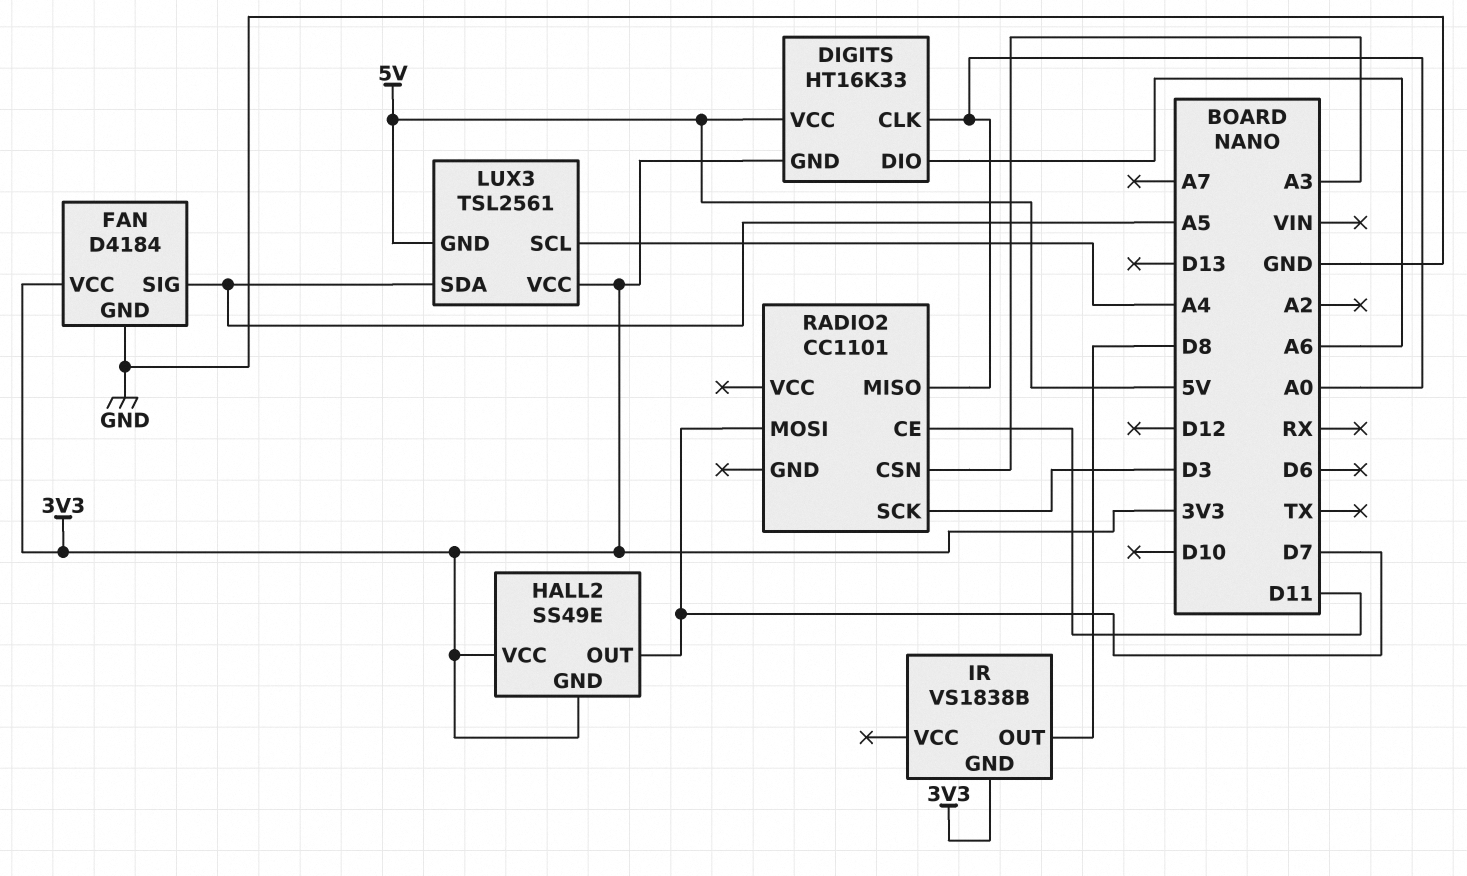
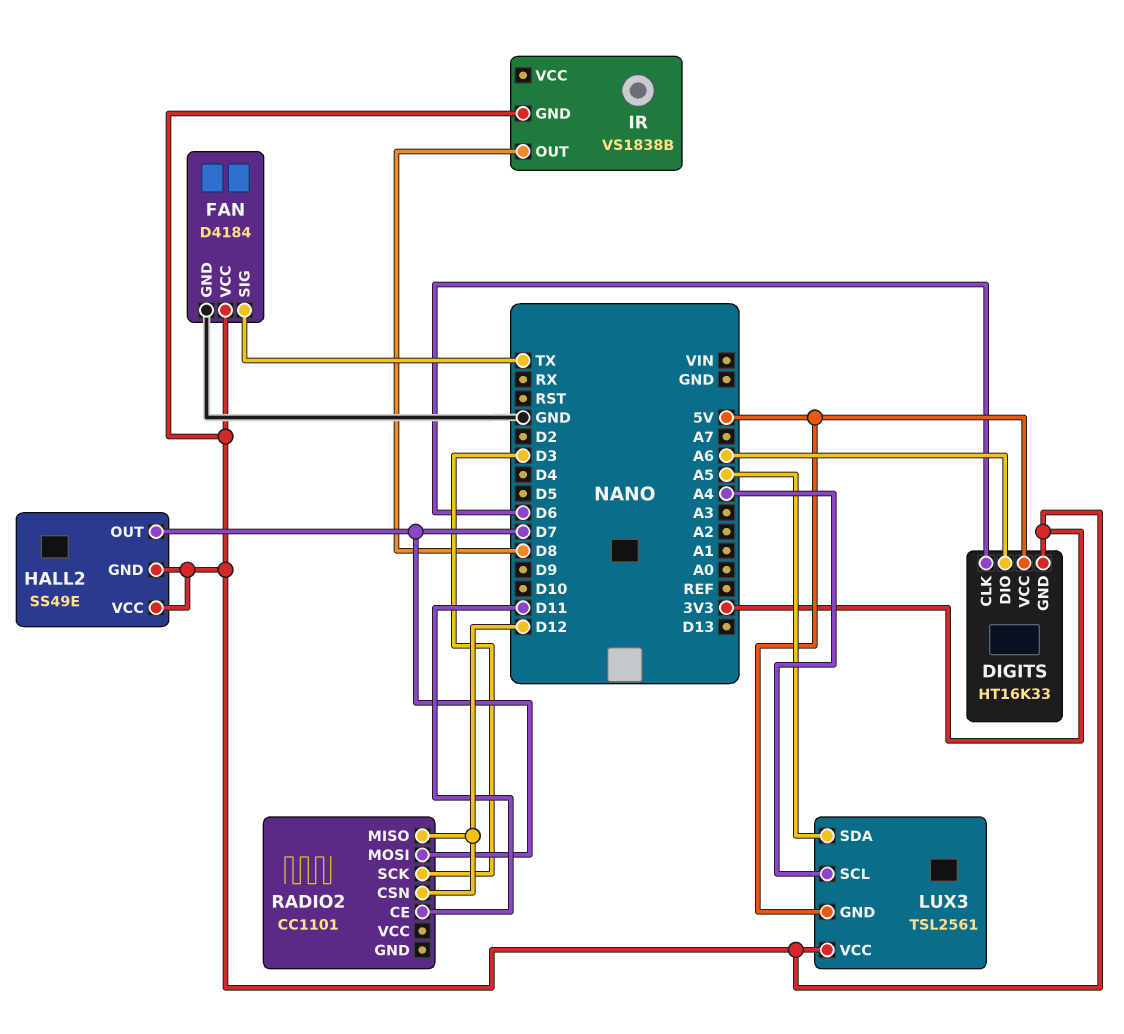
DIGITS pin CLK: A0 -> D6
FAN pin SIG: A5 -> TX
RADIO2 pin CSN: A3 -> D12
RADIO2 pin MISO: A0 -> D12

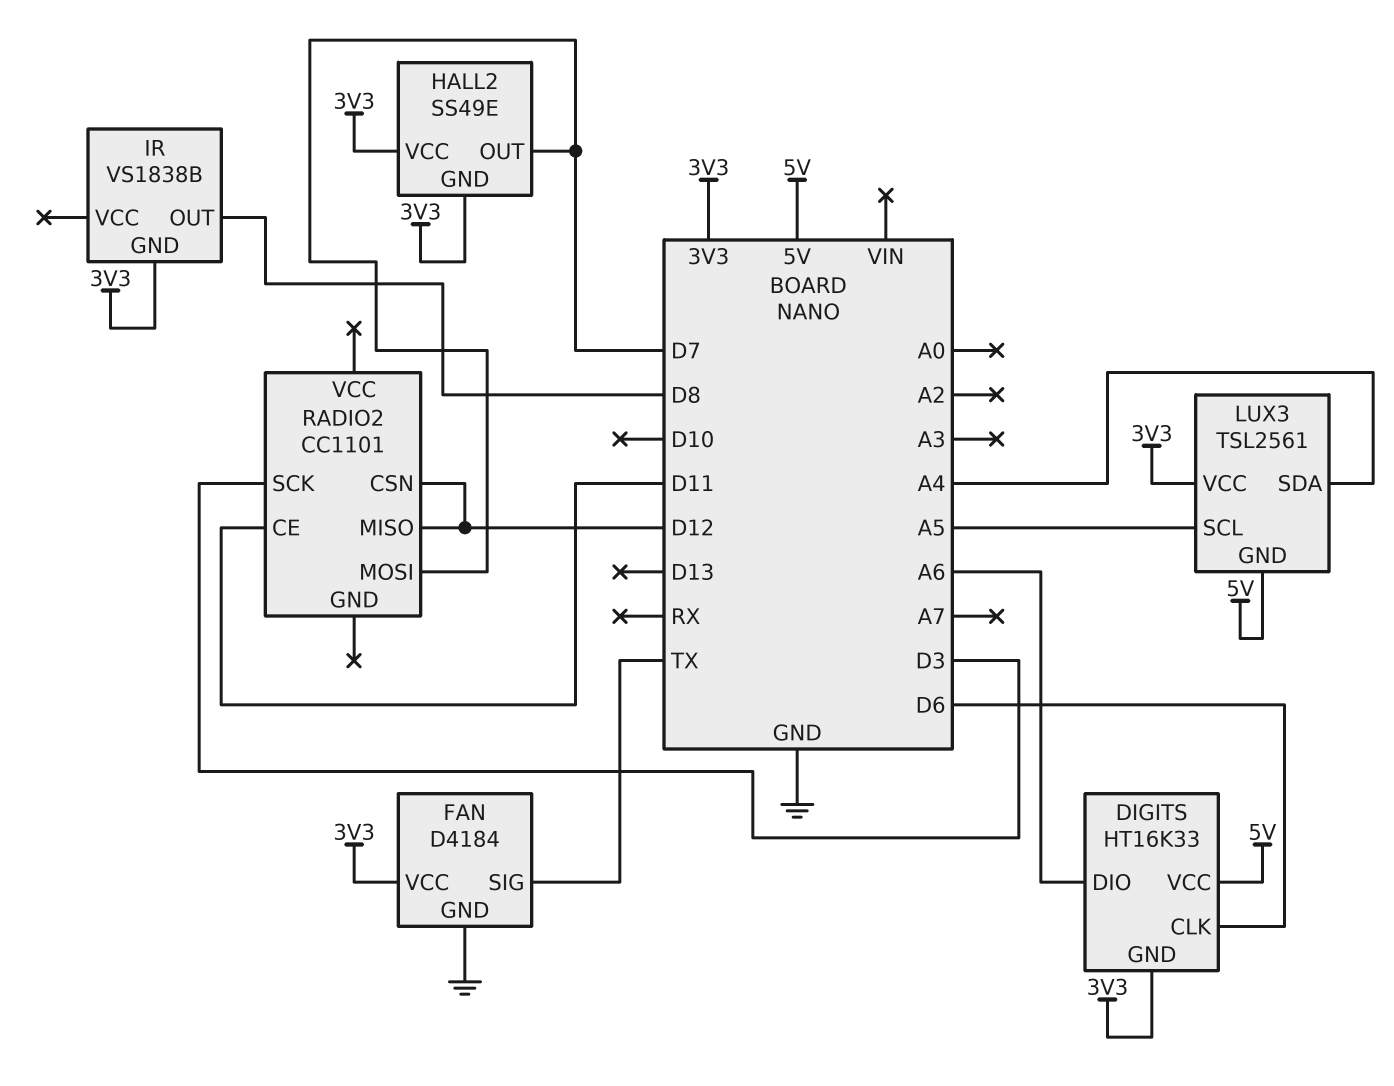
LUX3 pin SCL: A4 -> A5
LUX3 pin SDA: A5 -> A4

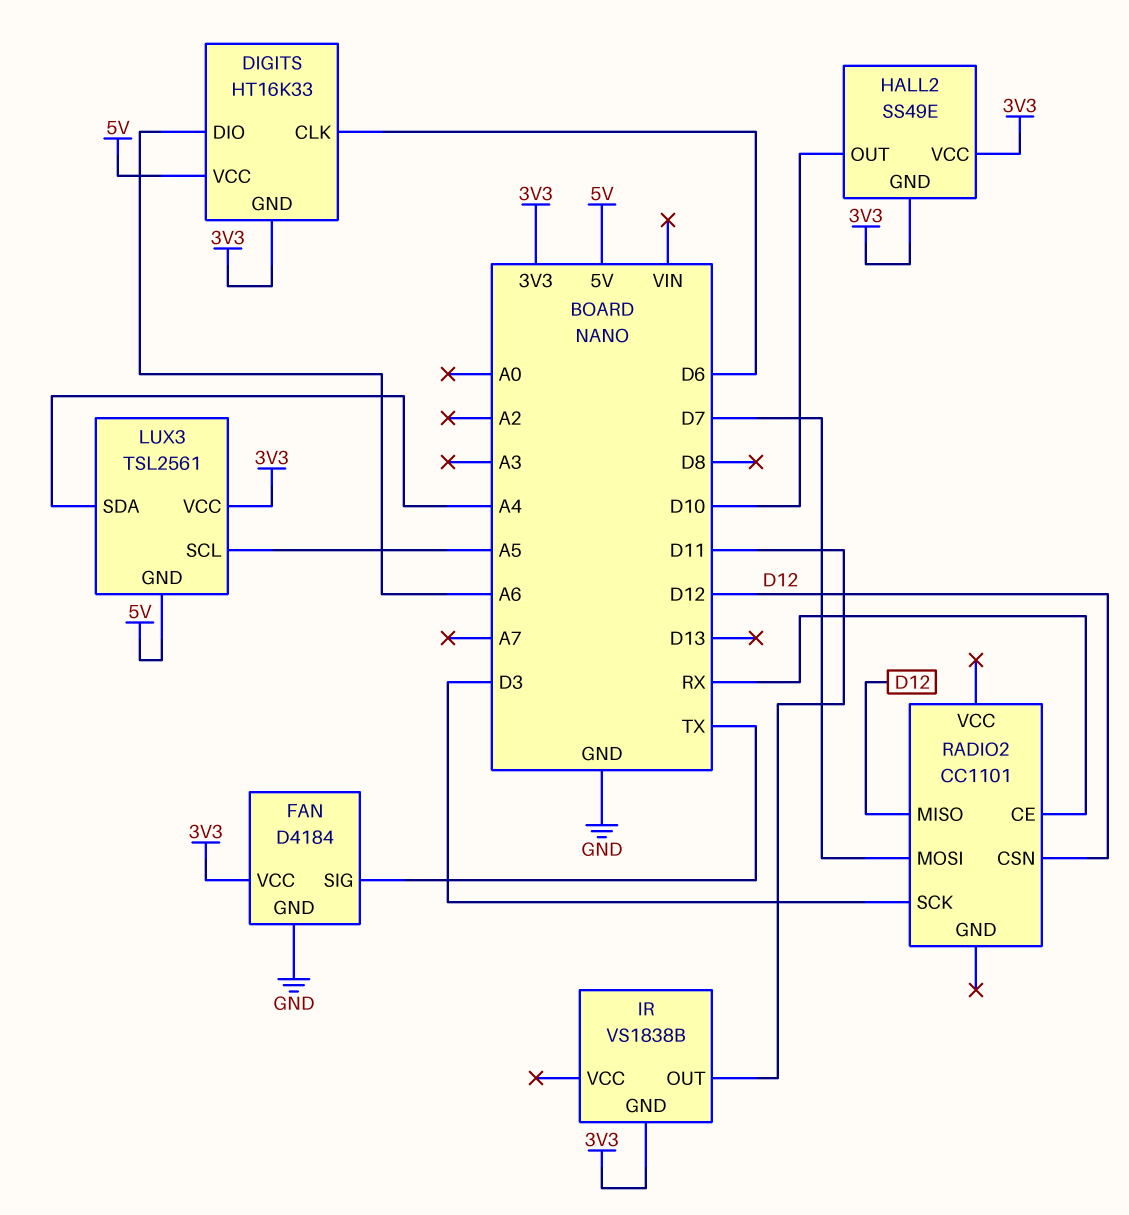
HALL2 pin OUT: D7 -> D10
IR pin OUT: D8 -> D11
RADIO2 pin CE: D11 -> RX

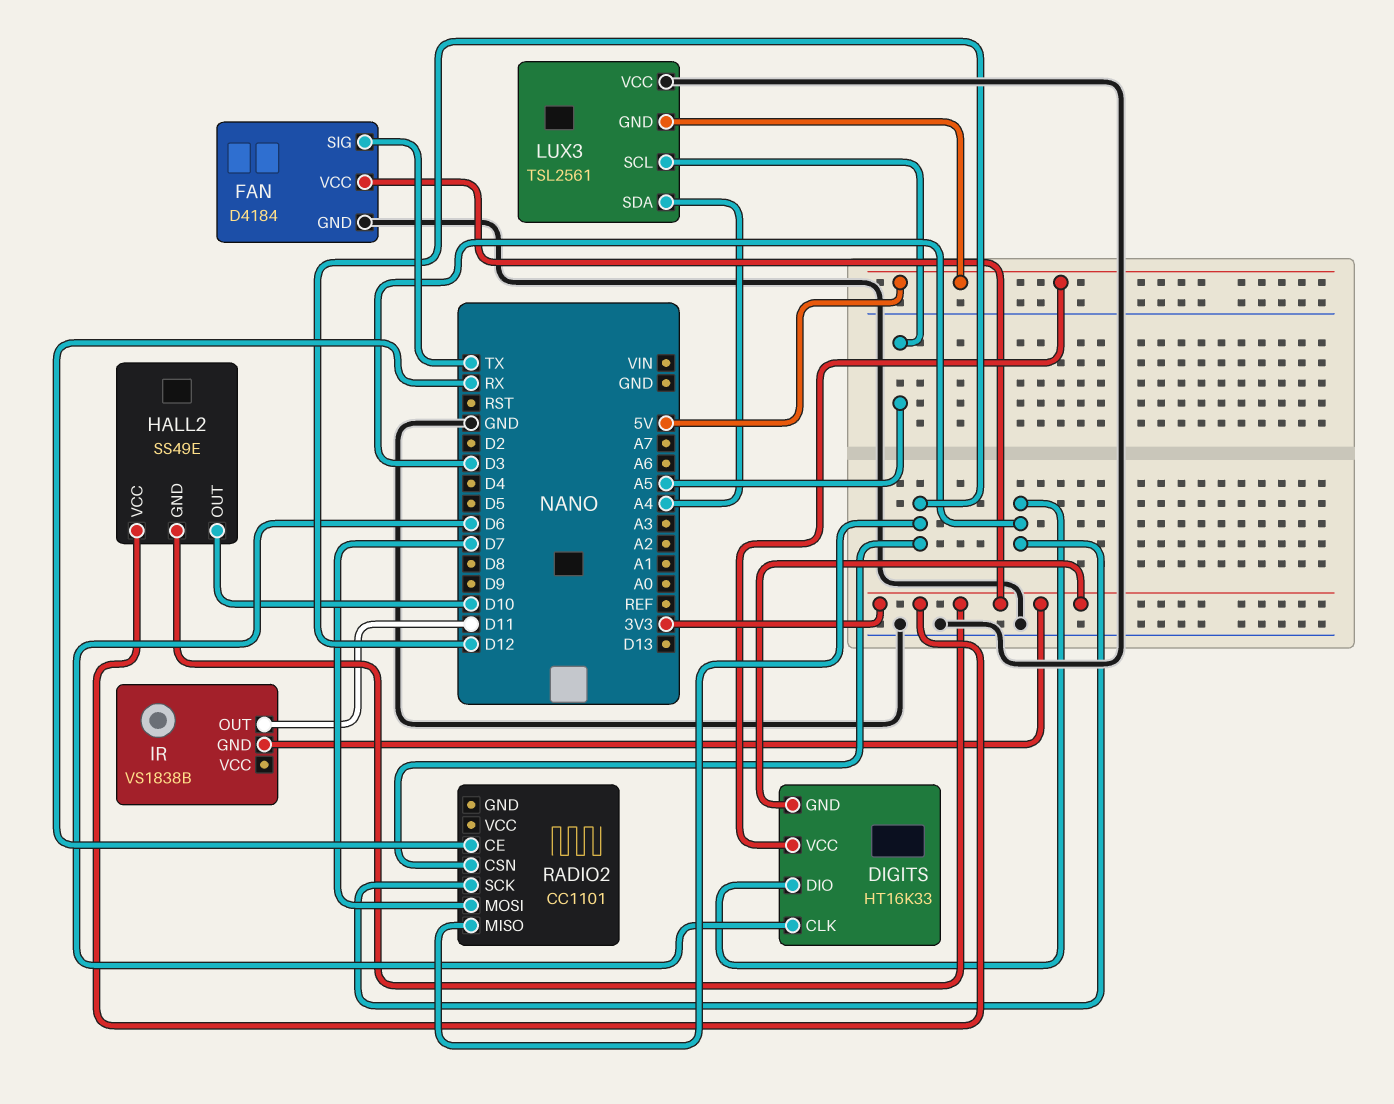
DIGITS pin DIO: A6 -> D3
LUX3 pin VCC: 3V3 -> GND

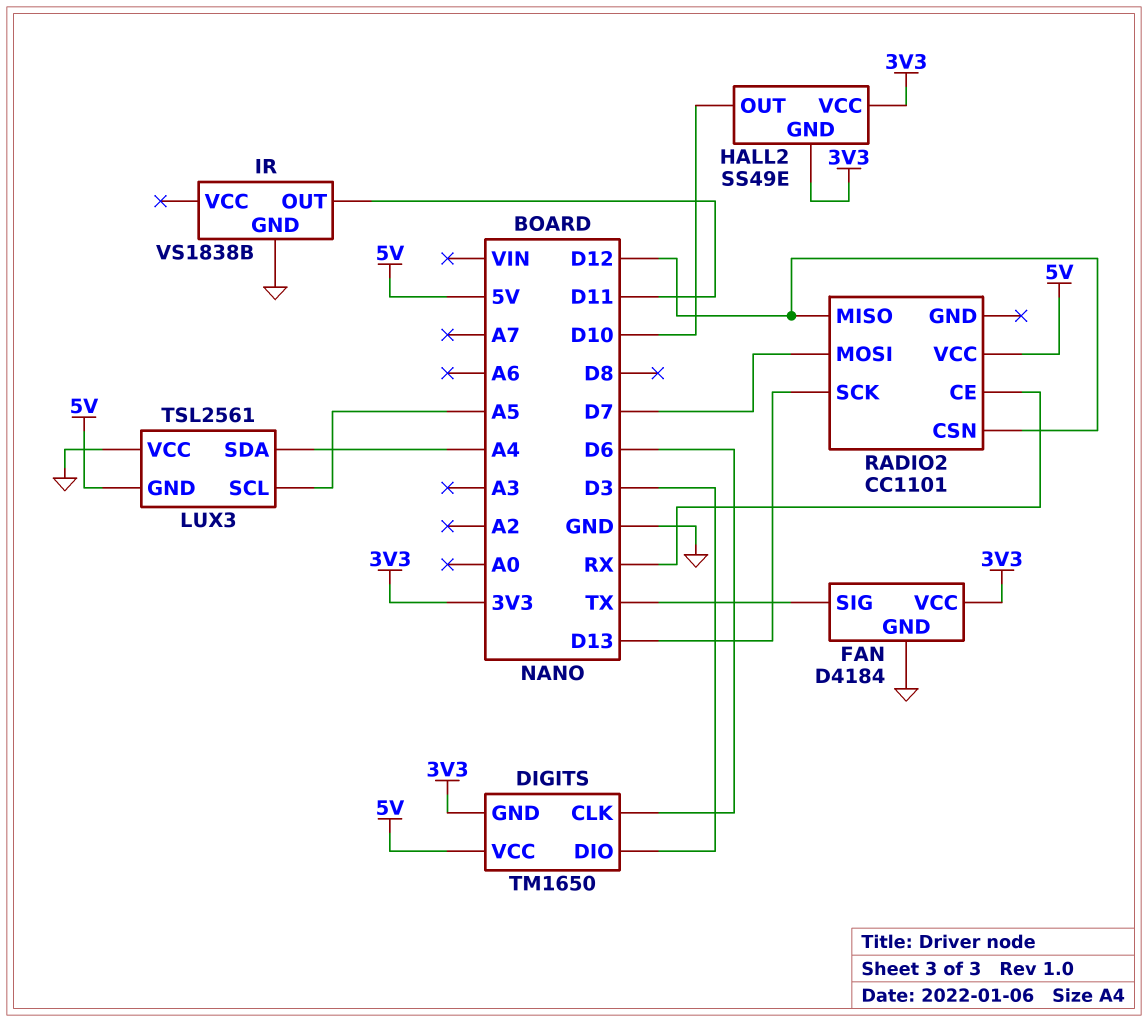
DIGITS: HT16K33 -> TM1650
IR pin GND: 3V3 -> GND
RADIO2 pin SCK: D3 -> D13
RADIO2 pin VCC: none -> 5V

